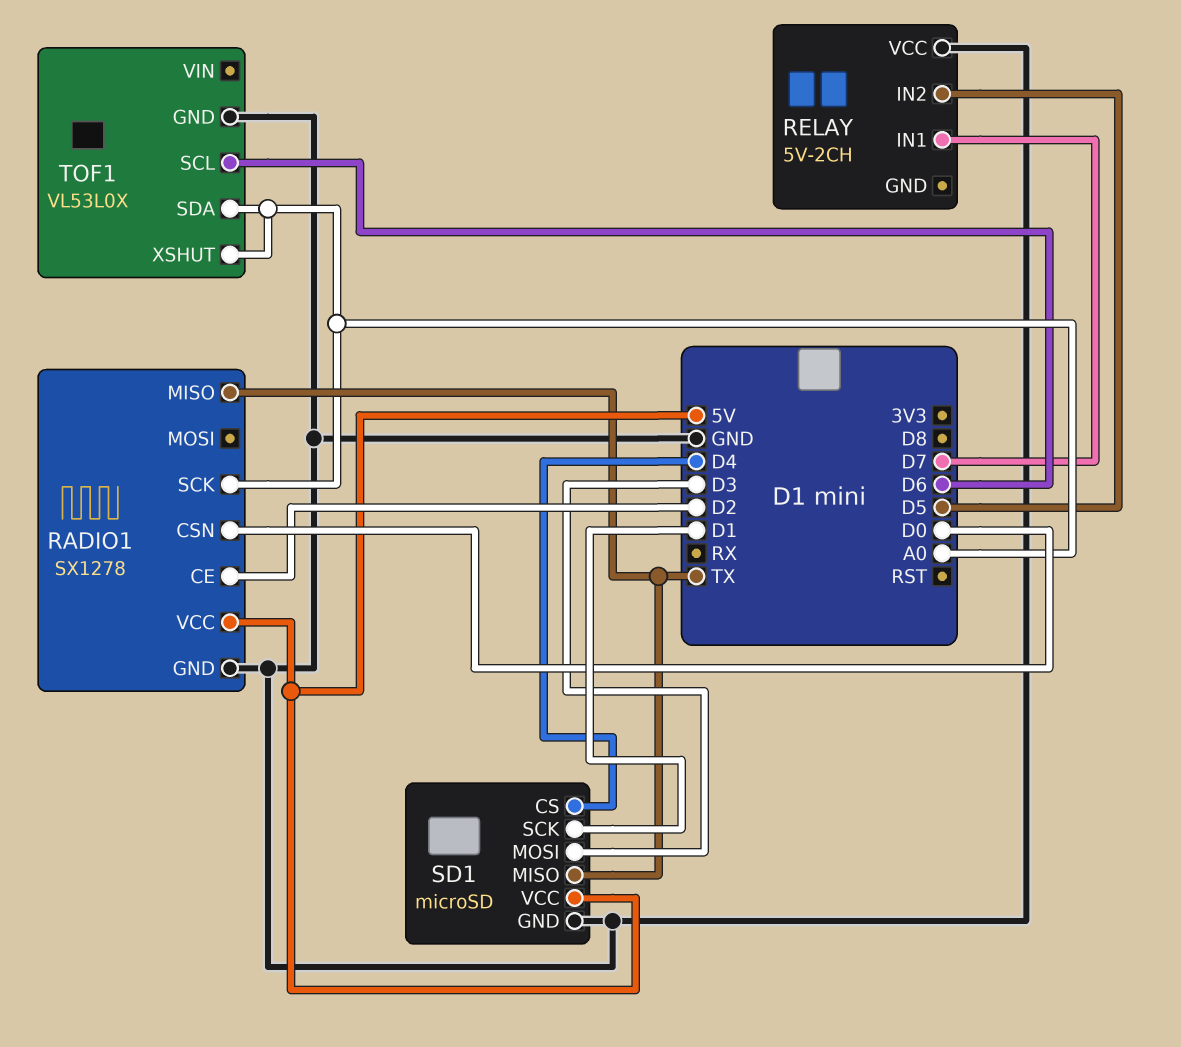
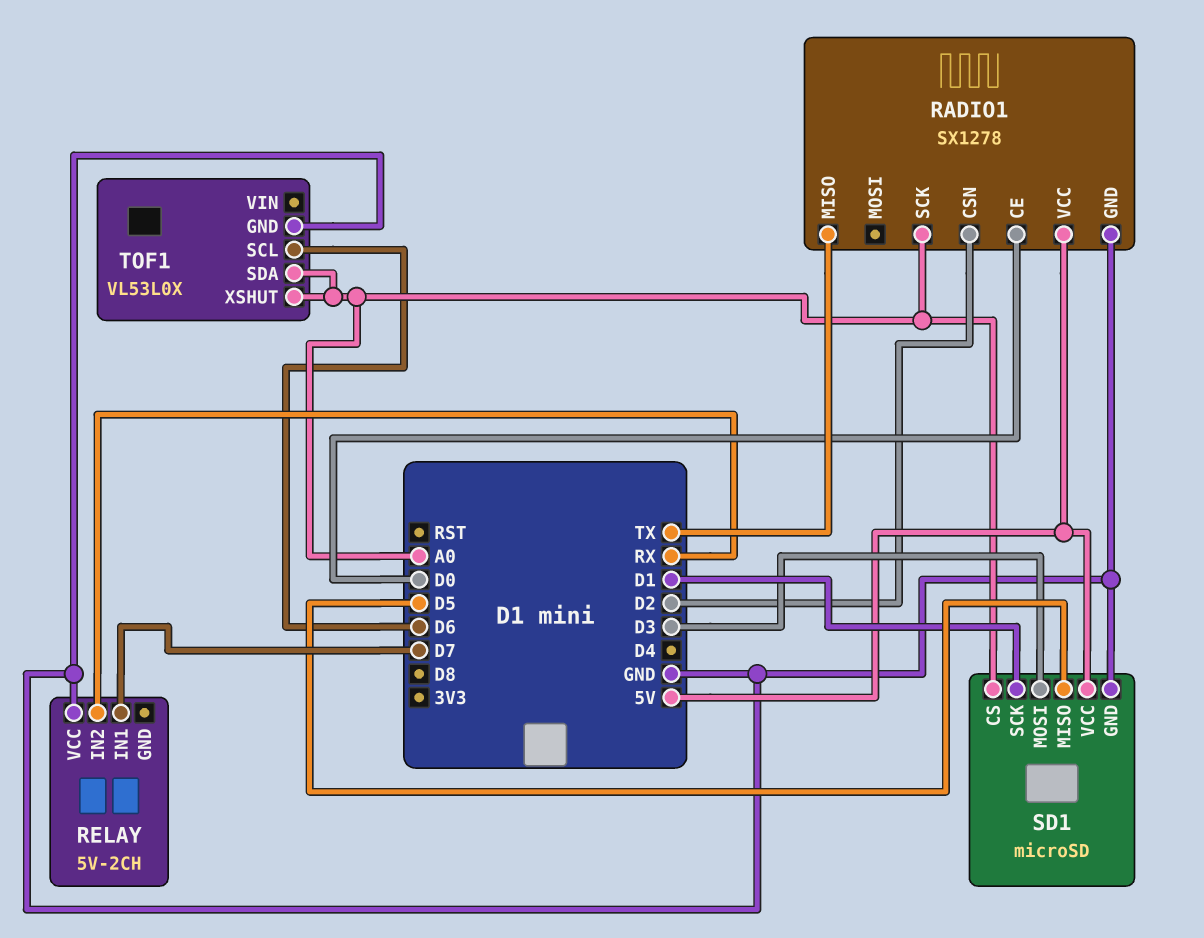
RADIO1 pin CE: D2 -> D0
RADIO1 pin CSN: D0 -> D2
RELAY pin IN2: D5 -> RX
SD1 pin CS: D4 -> A0
SD1 pin MISO: TX -> D5

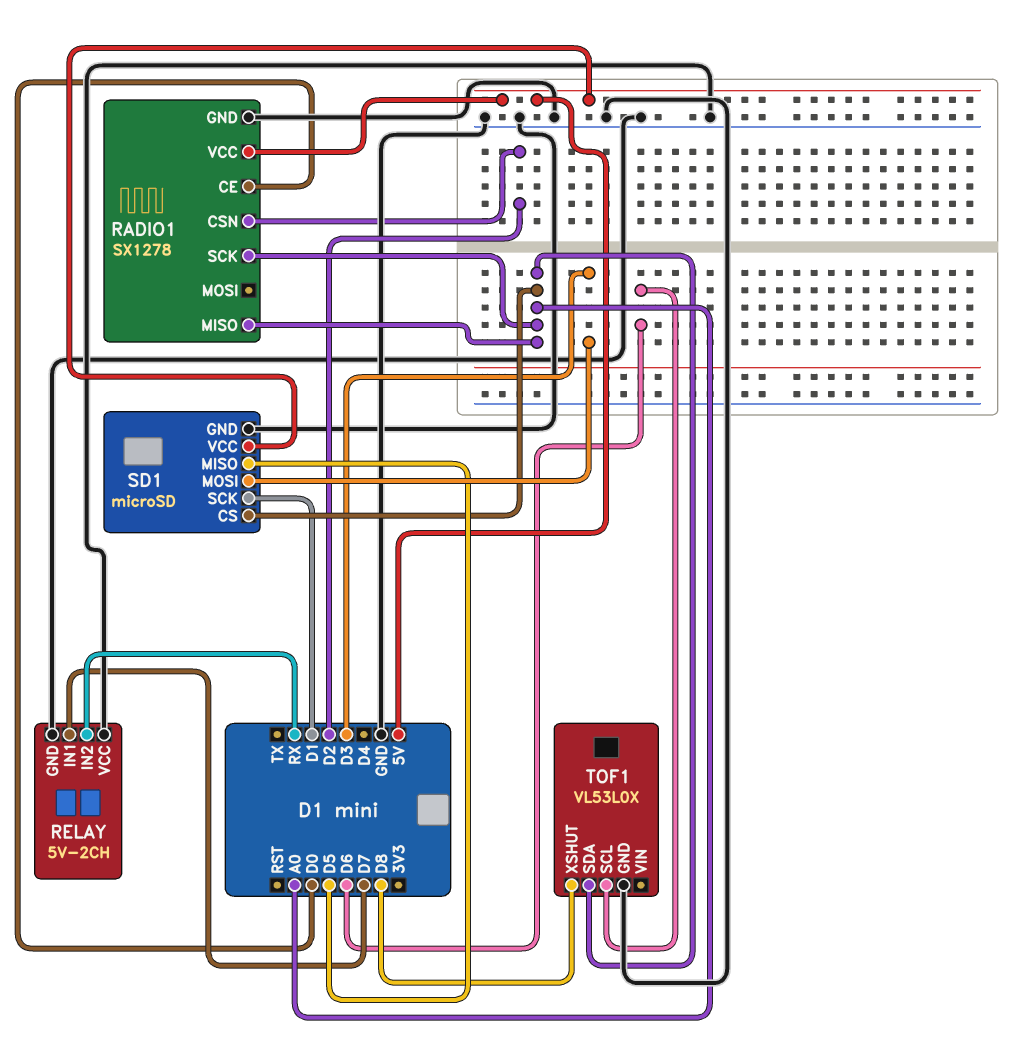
RADIO1 pin MISO: TX -> A0
RELAY pin GND: none -> GND
TOF1 pin XSHUT: A0 -> D8

